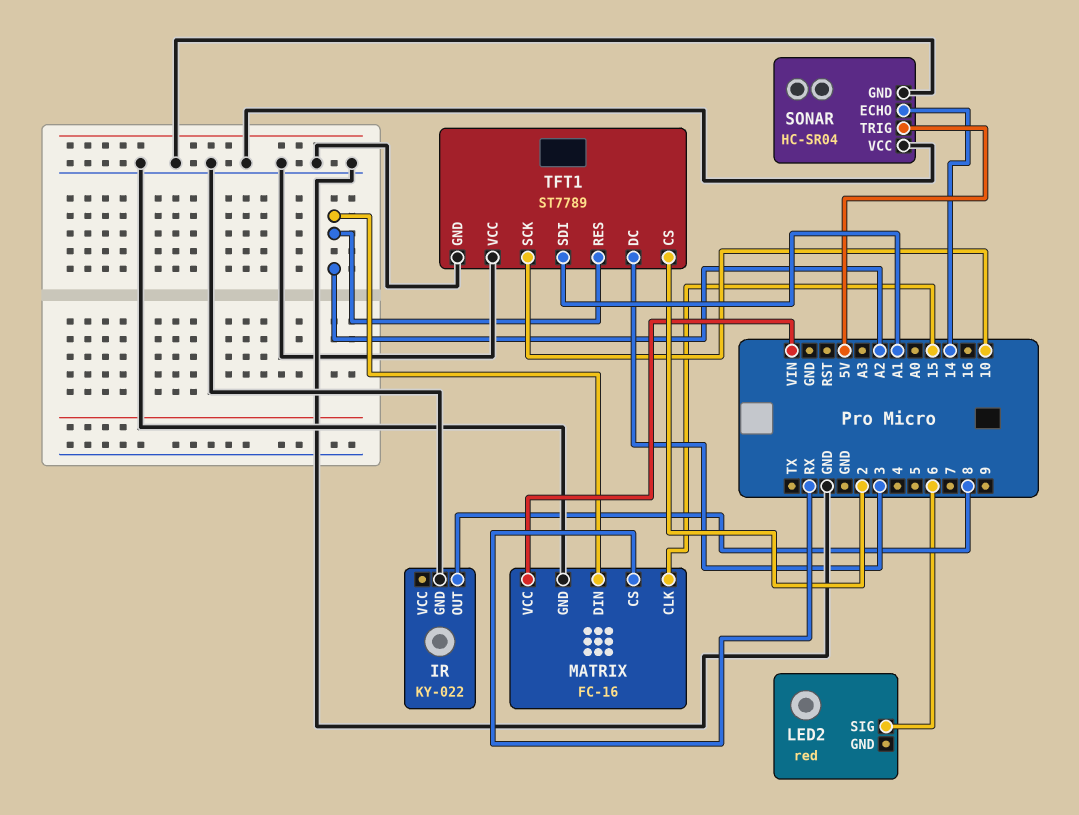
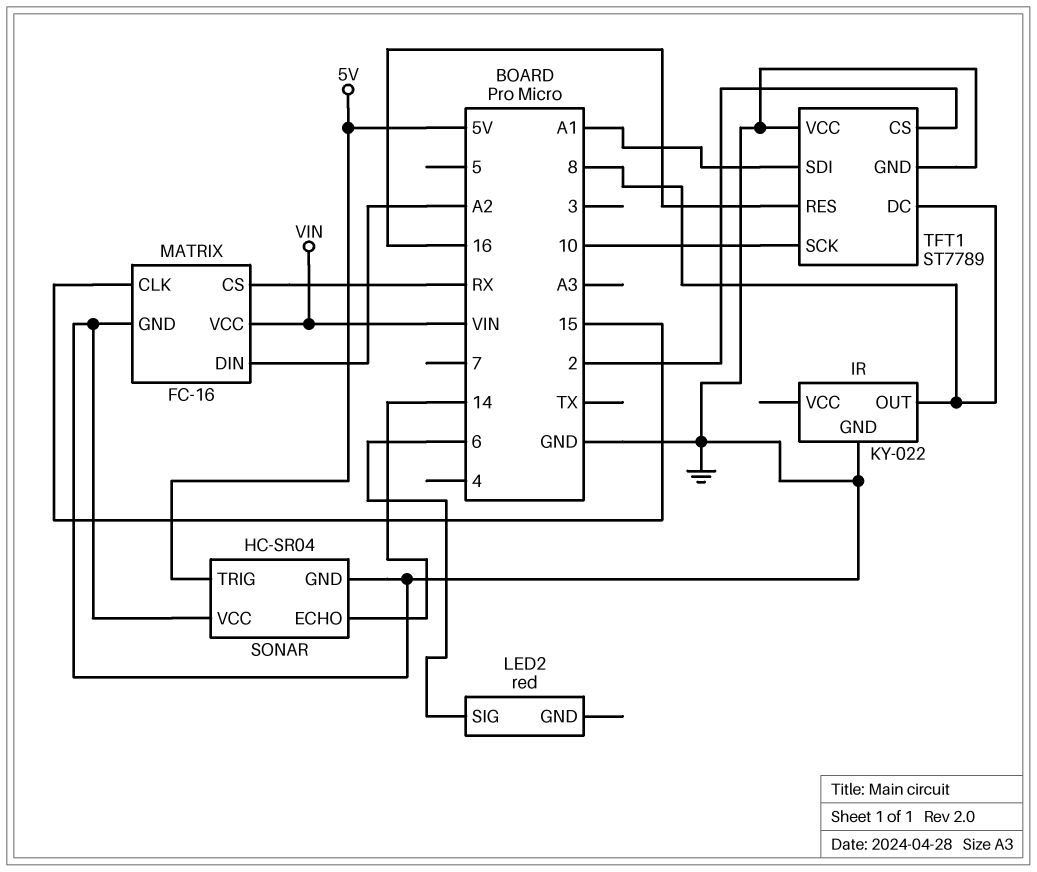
TFT1 pin DC: 3 -> 8
TFT1 pin RES: A2 -> 16

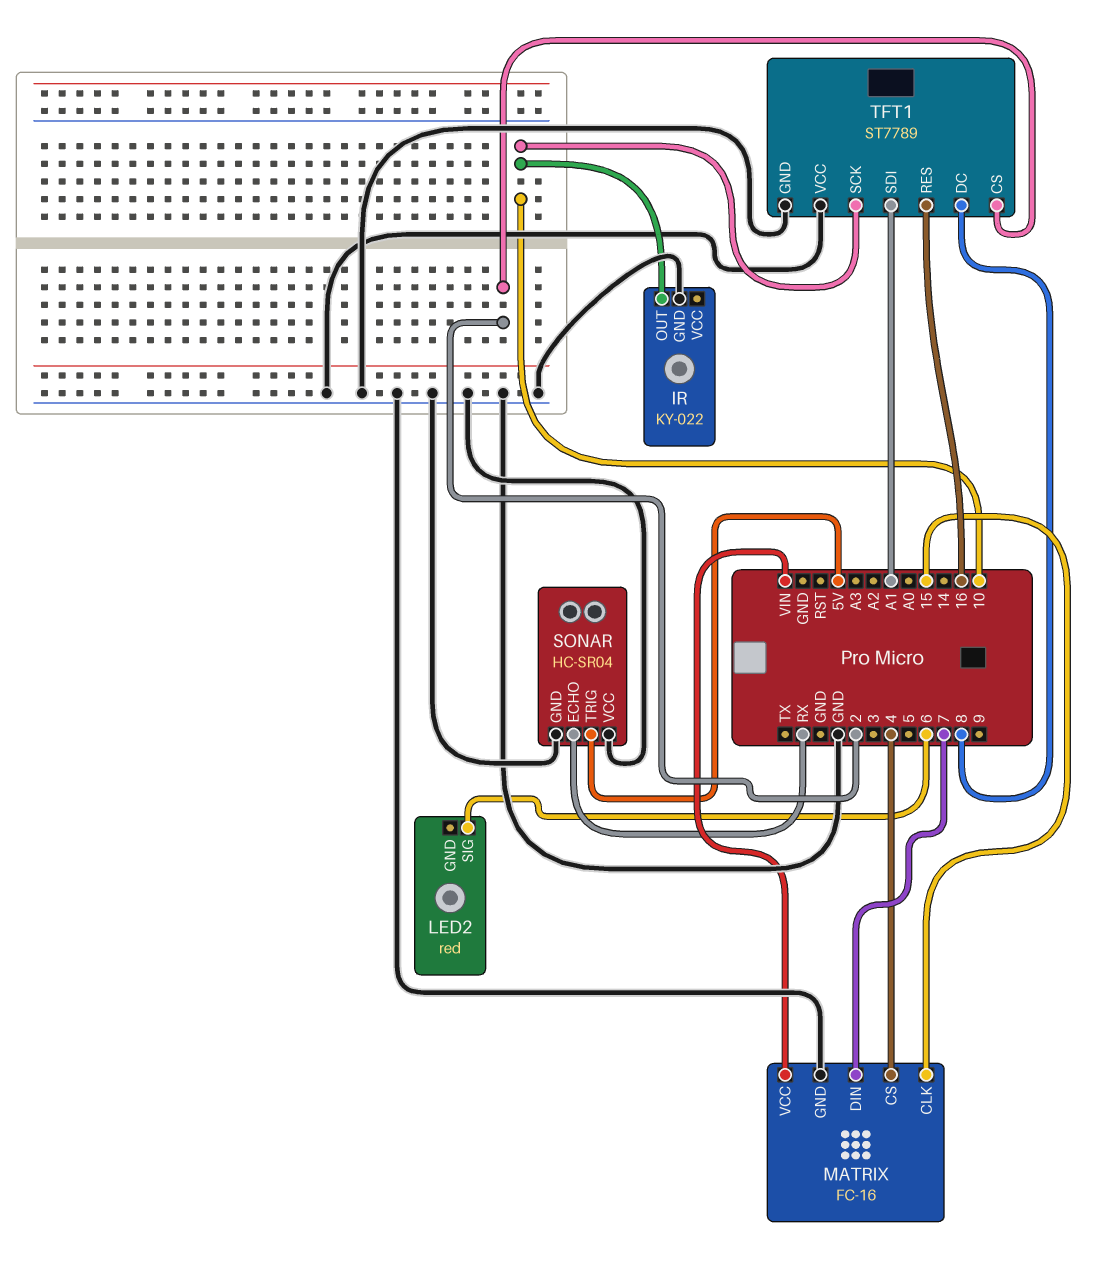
IR pin OUT: 8 -> 10
MATRIX pin CS: RX -> 4
MATRIX pin DIN: A2 -> 7
SONAR pin ECHO: 14 -> RX

